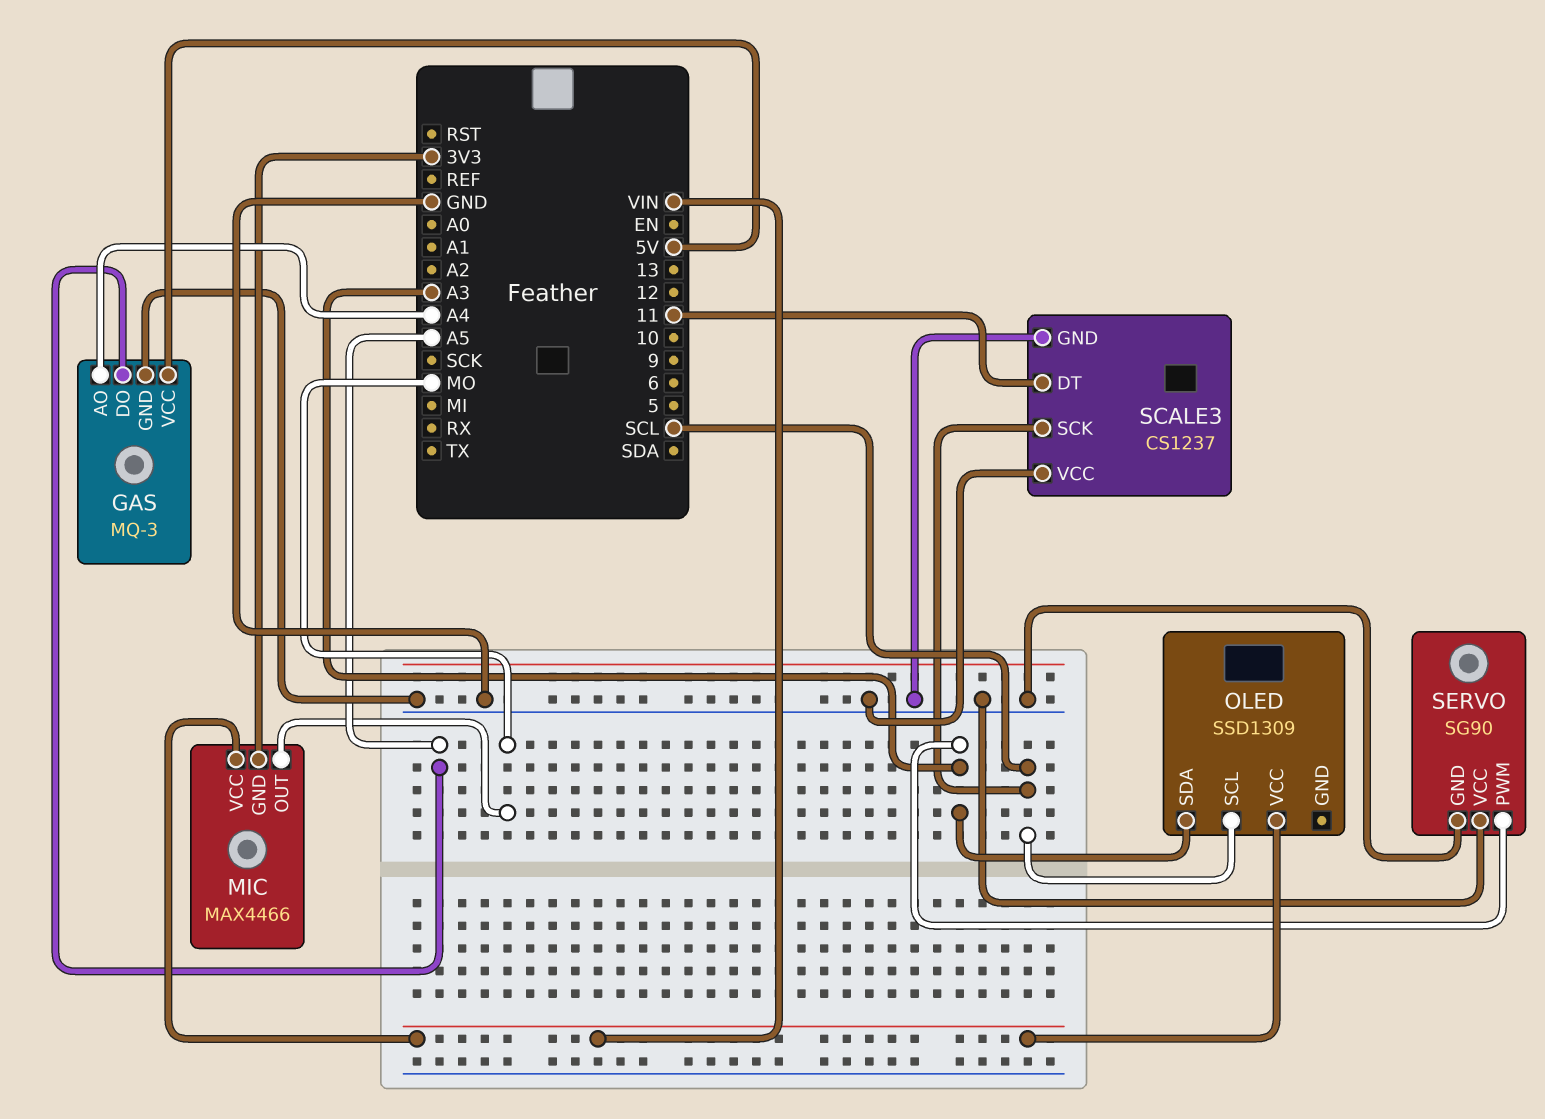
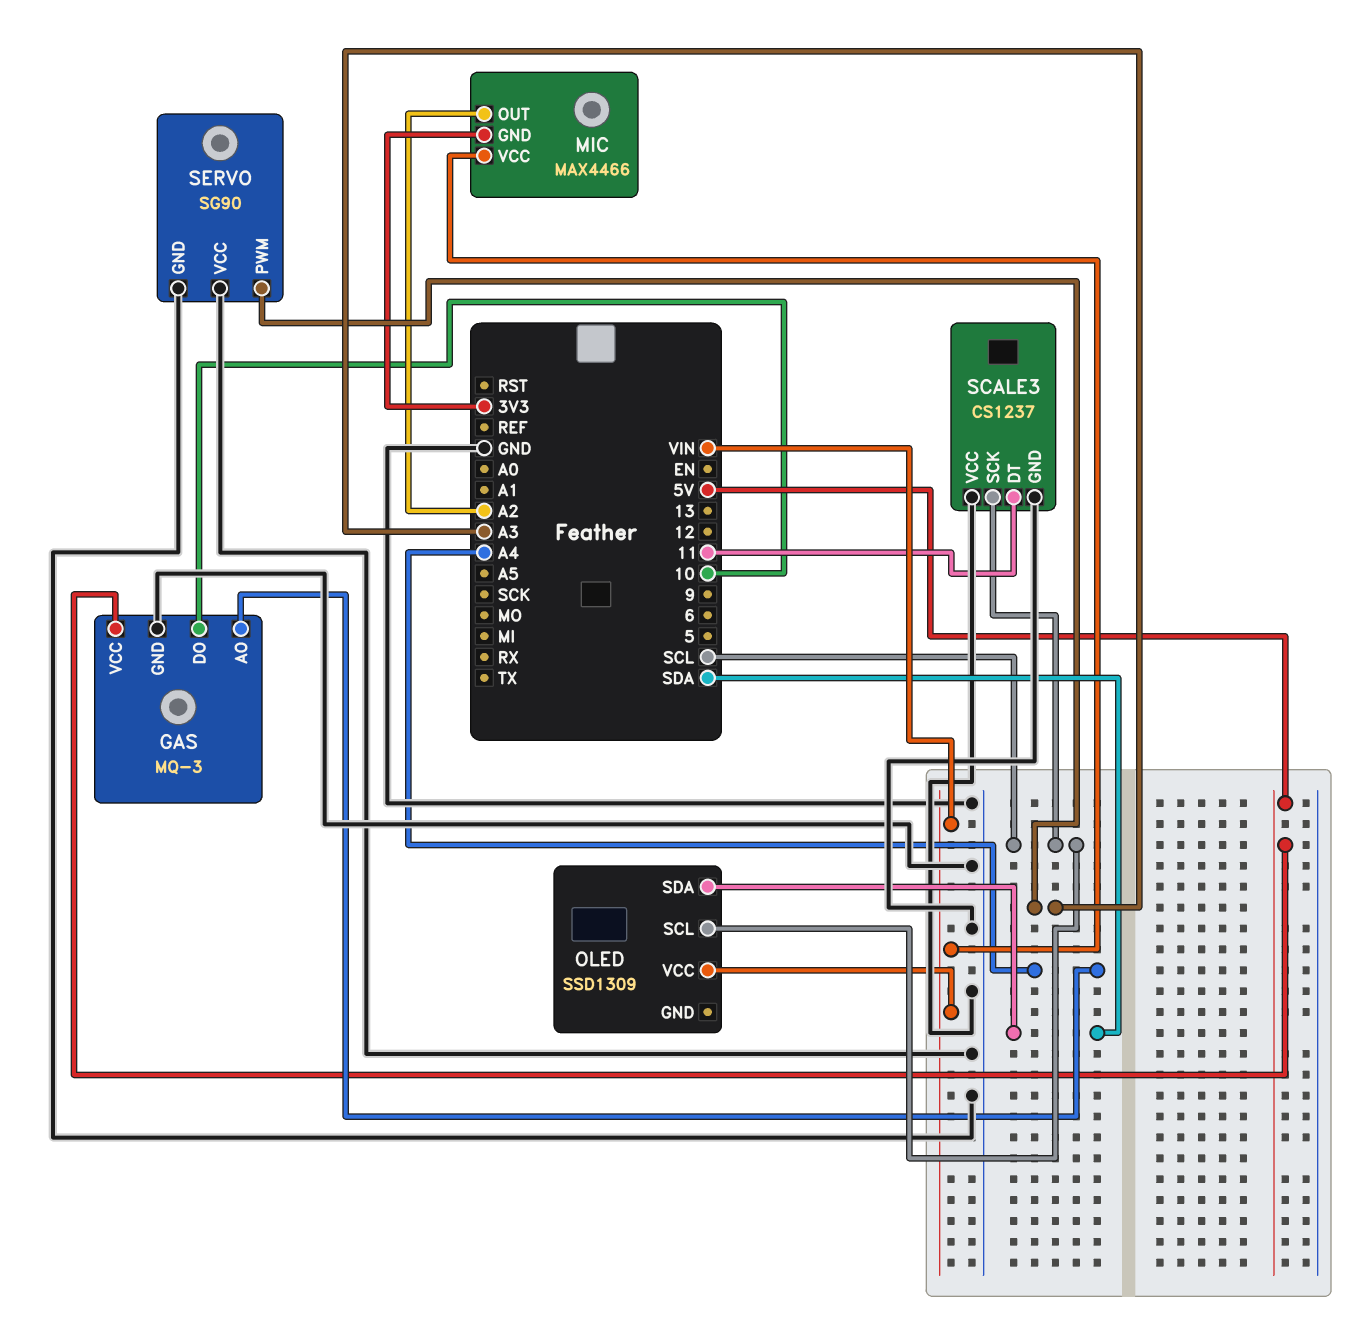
GAS pin DO: A5 -> 10
MIC pin OUT: MO -> A2
OLED pin SDA: A3 -> SDA

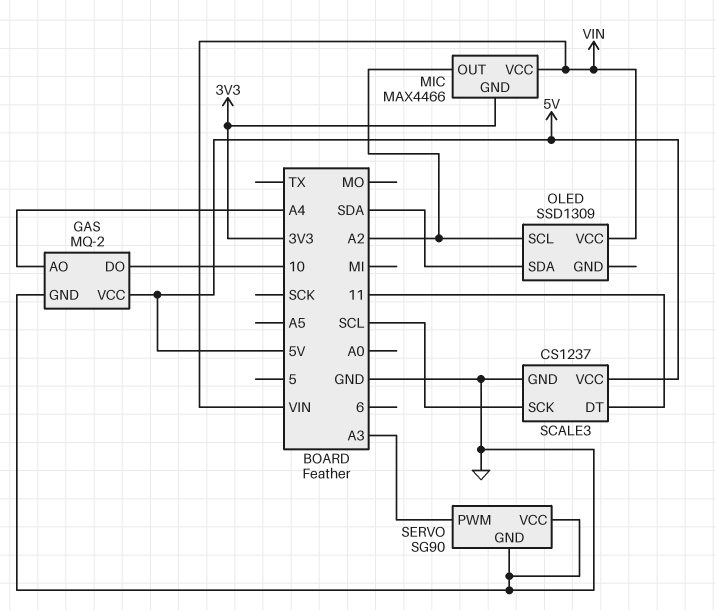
GAS: MQ-3 -> MQ-2
OLED pin SCL: SCL -> A2
SCALE3 pin VCC: GND -> 5V

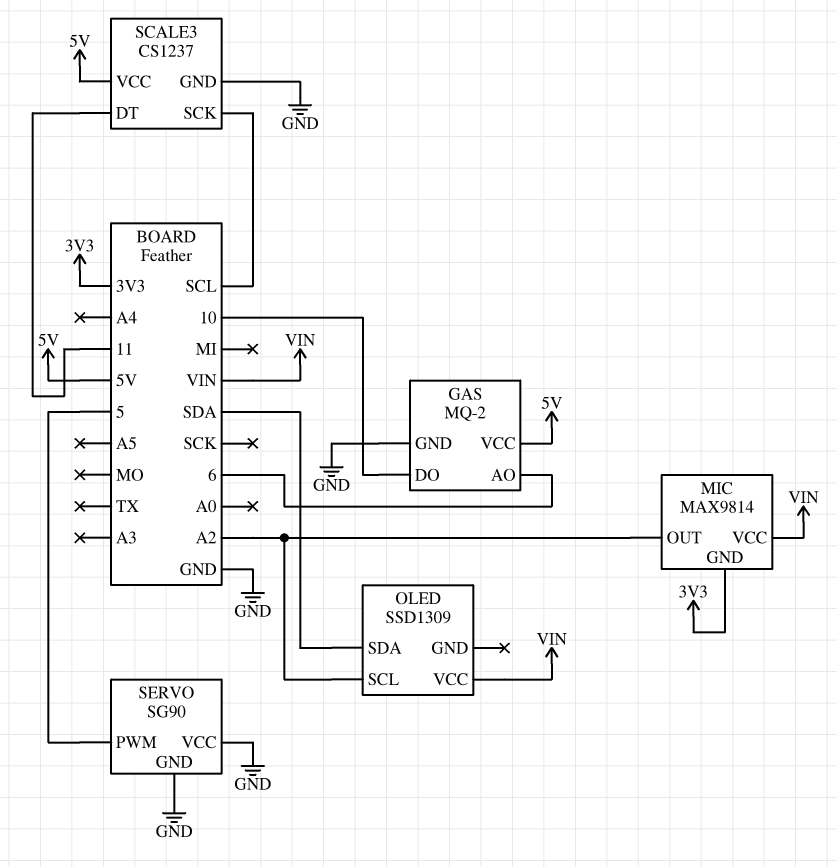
GAS pin AO: A4 -> 6
MIC: MAX4466 -> MAX9814
SERVO pin PWM: A3 -> 5

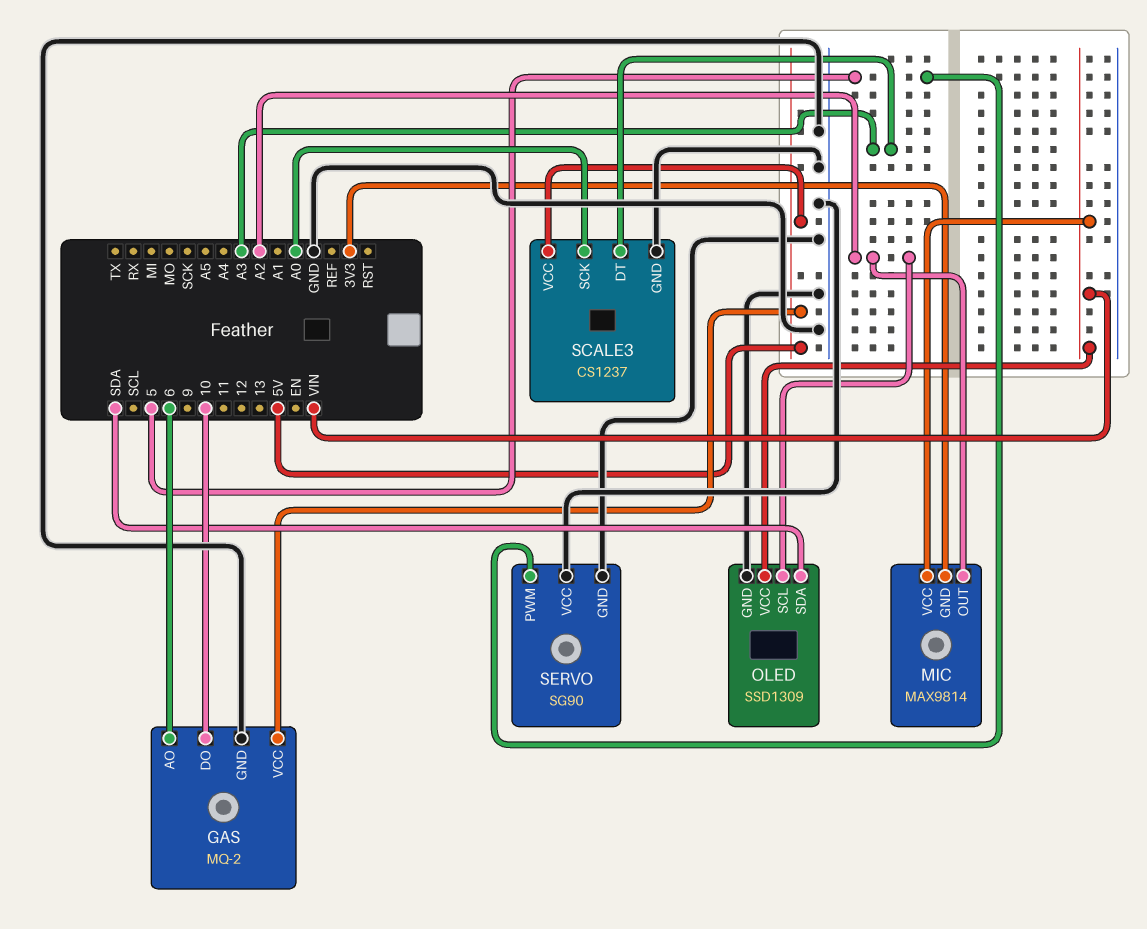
OLED pin GND: none -> GND
SCALE3 pin DT: 11 -> A3
SCALE3 pin SCK: SCL -> A0

